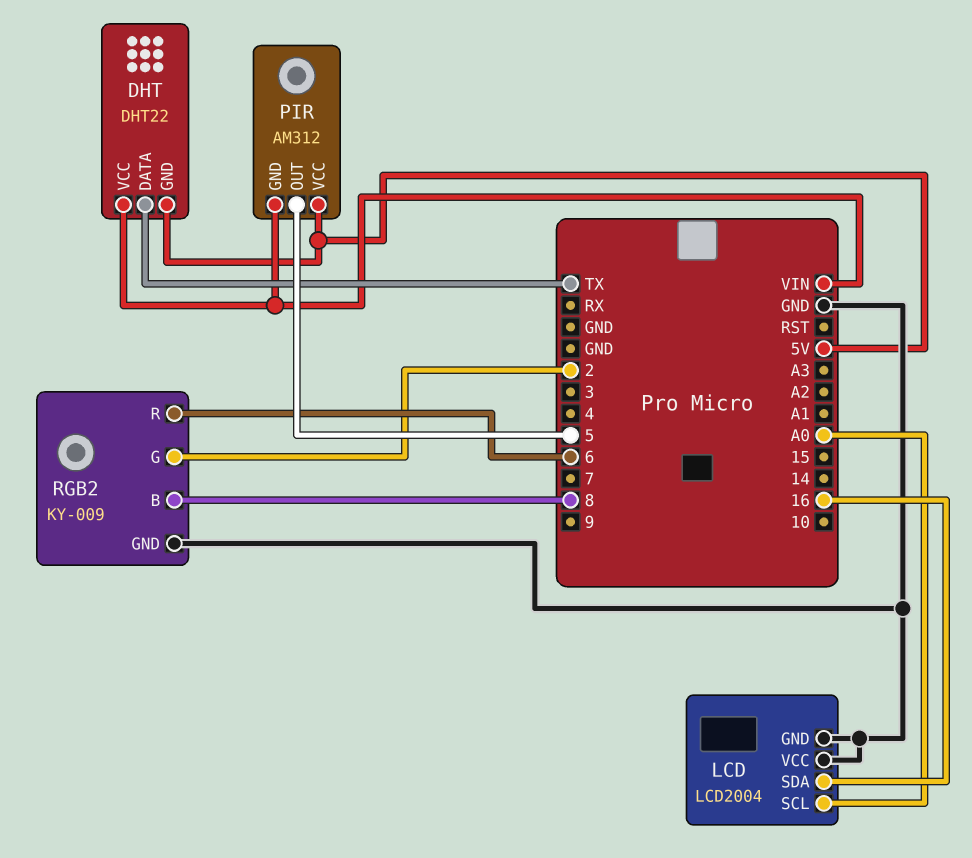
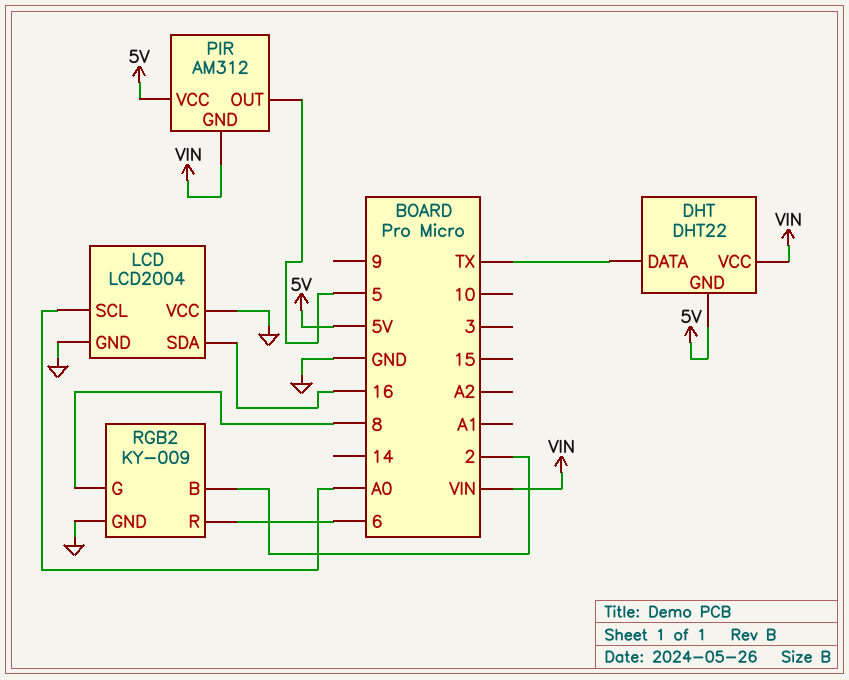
RGB2 pin B: 8 -> 2
RGB2 pin G: 2 -> 8

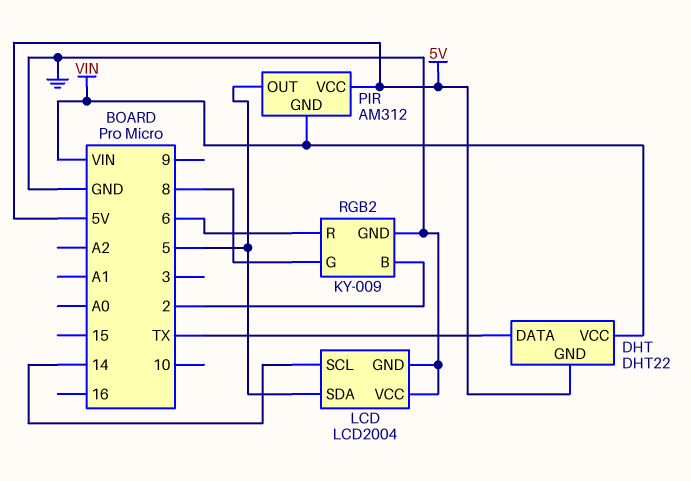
LCD pin SCL: A0 -> 14
LCD pin SDA: 16 -> 5

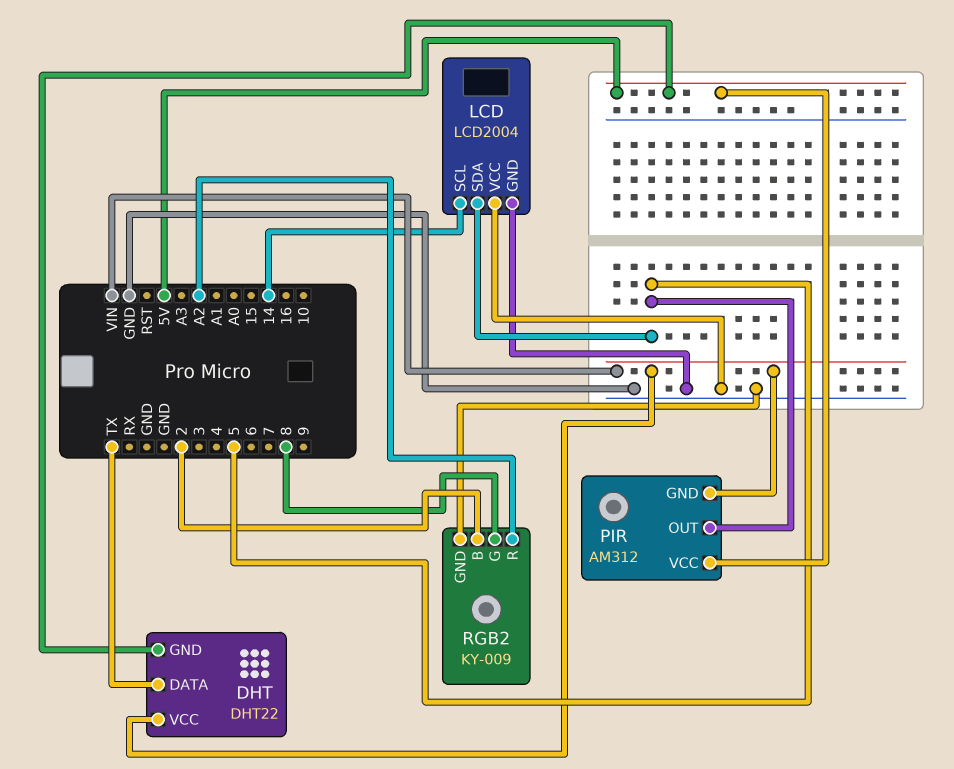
RGB2 pin R: 6 -> A2

